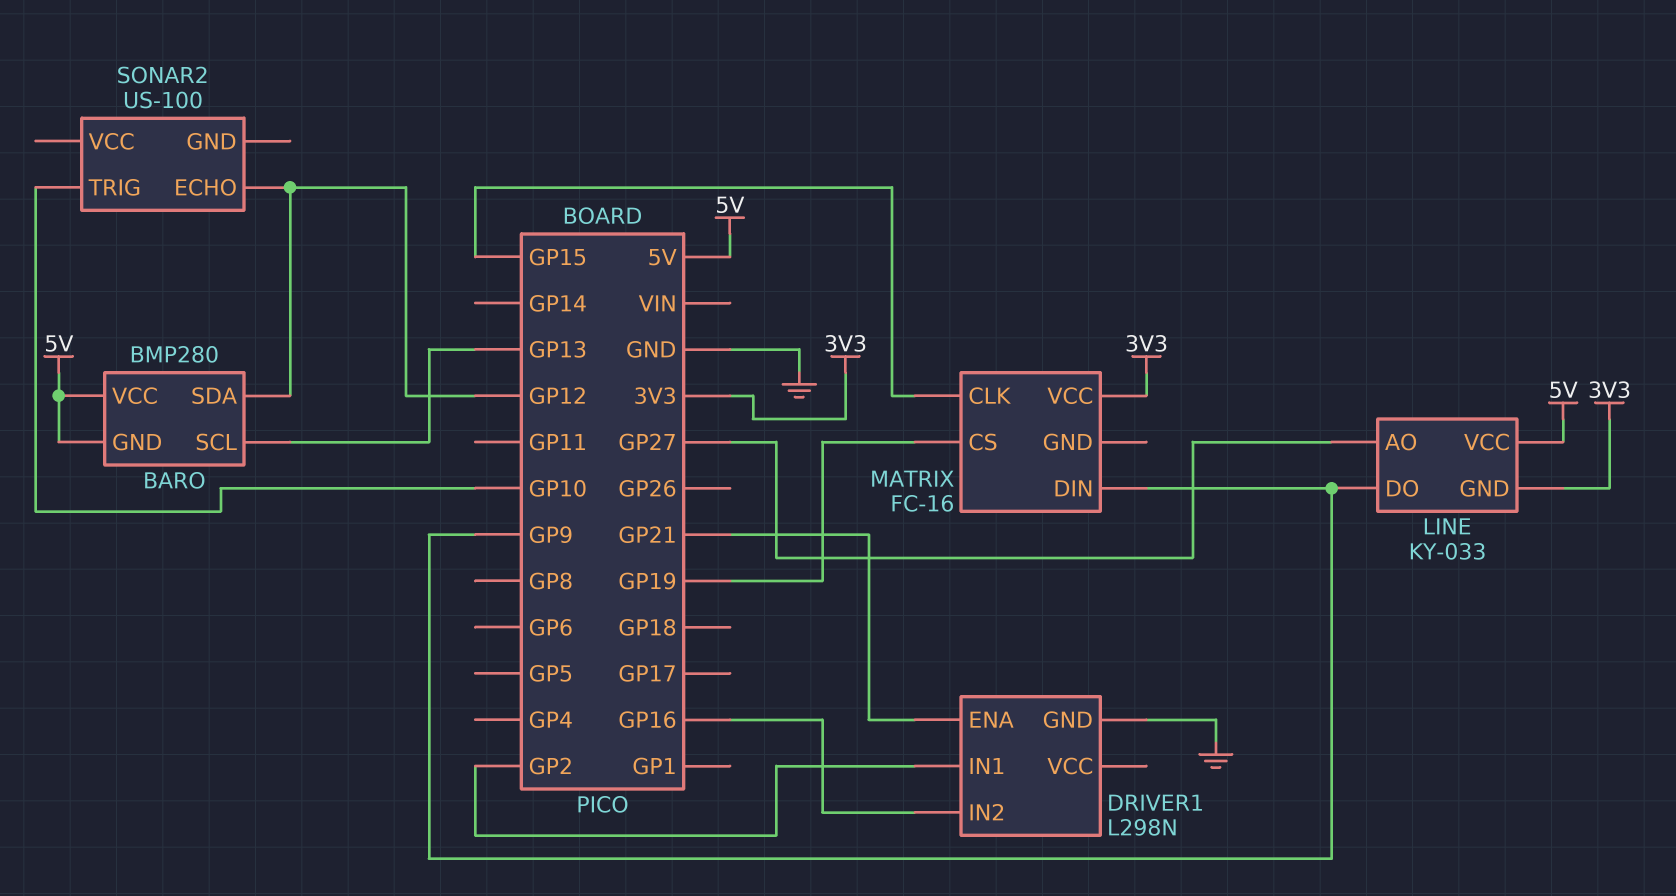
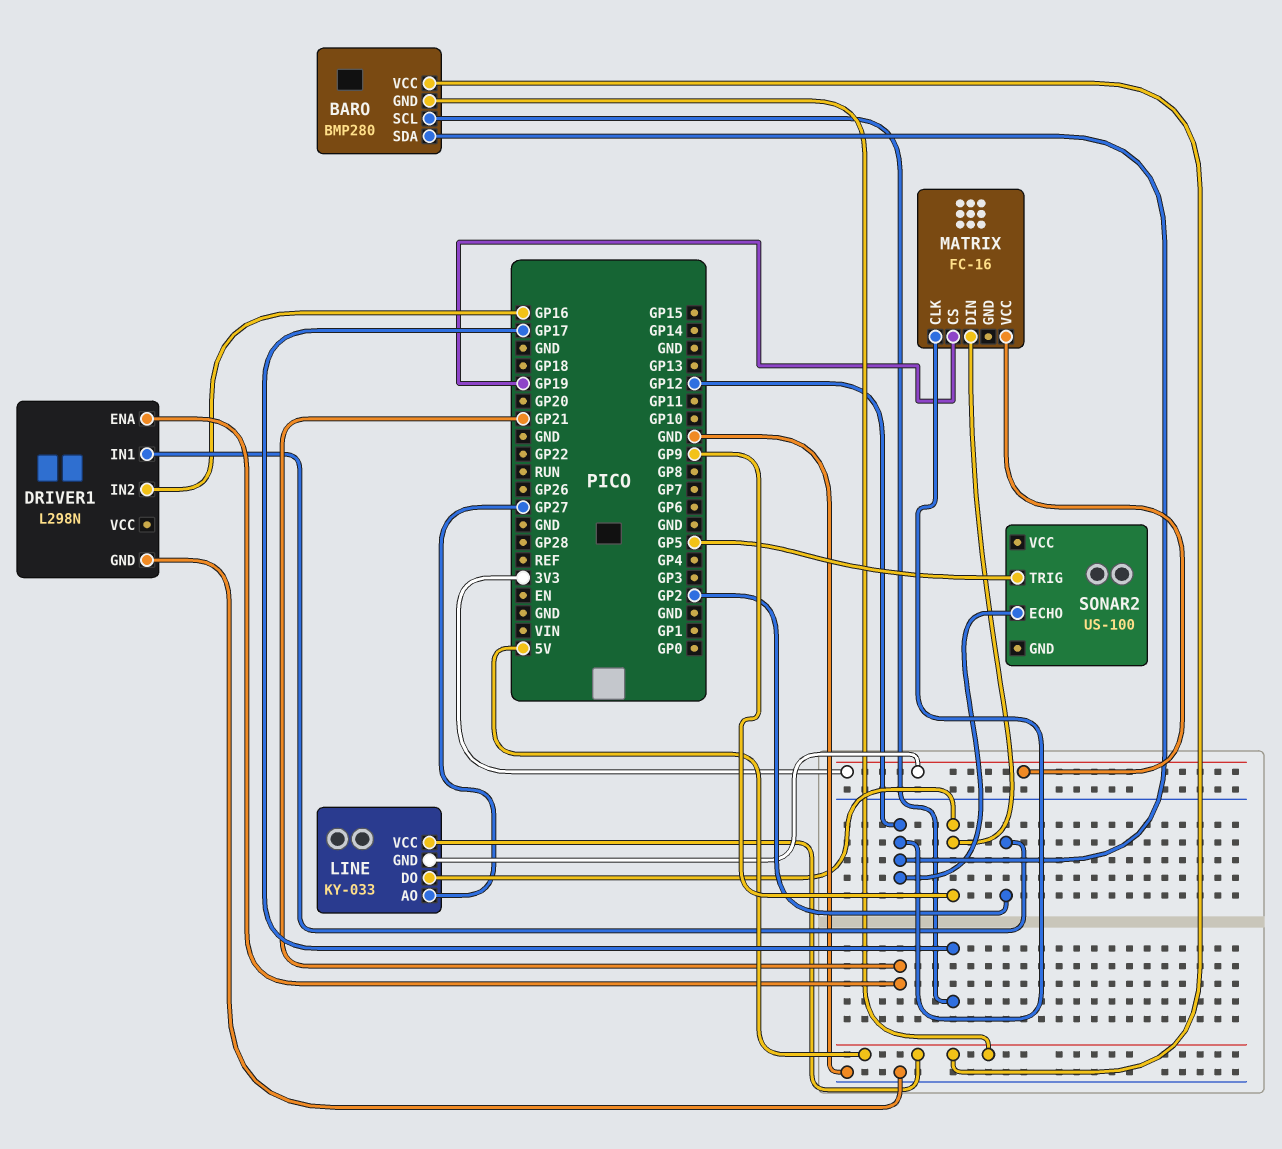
BARO pin SCL: GP13 -> GP17
MATRIX pin CLK: GP15 -> GP12
SONAR2 pin TRIG: GP10 -> GP5

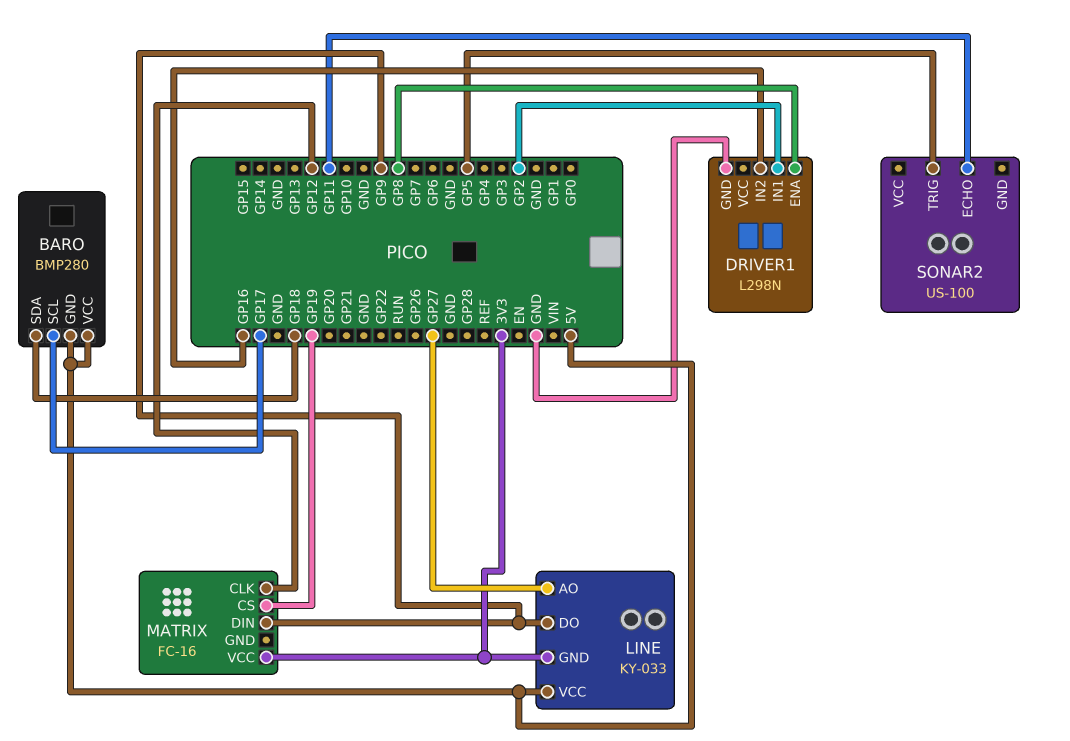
BARO pin SDA: GP12 -> GP18
DRIVER1 pin ENA: GP21 -> GP8
SONAR2 pin ECHO: GP12 -> GP11

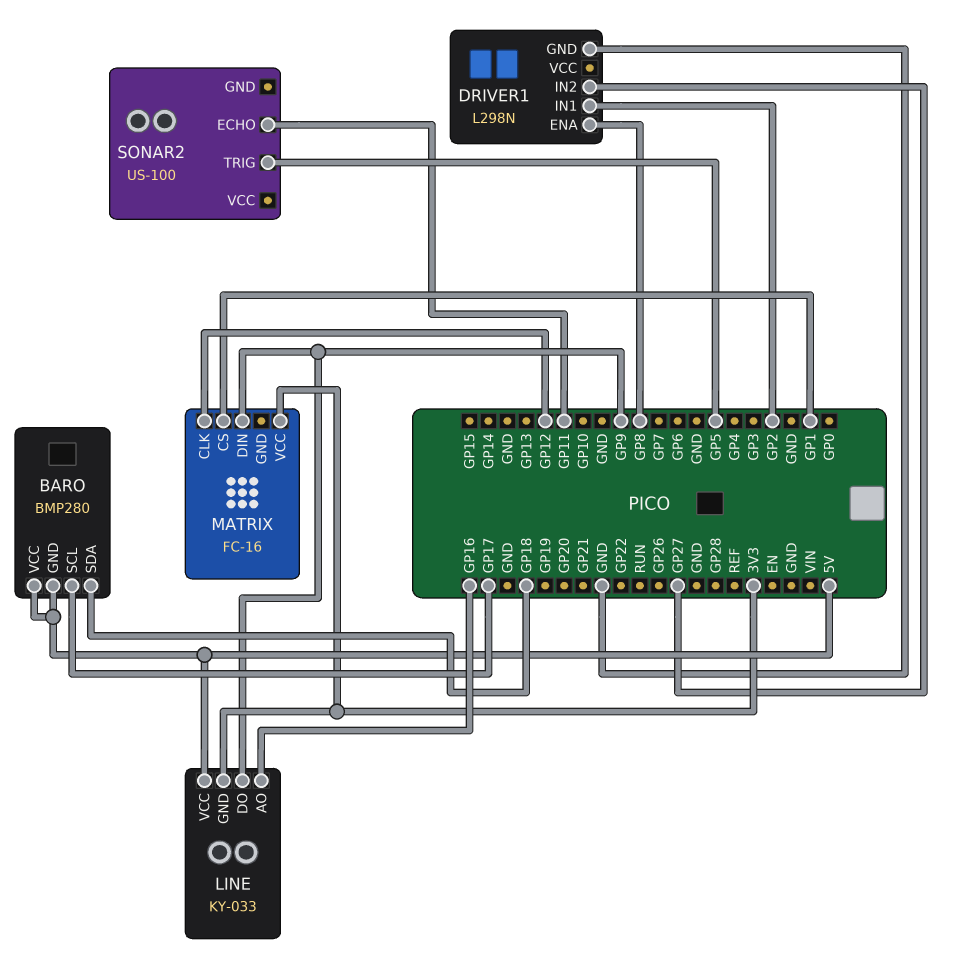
DRIVER1 pin IN2: GP16 -> GP27
LINE pin AO: GP27 -> GP16
MATRIX pin CS: GP19 -> GP1

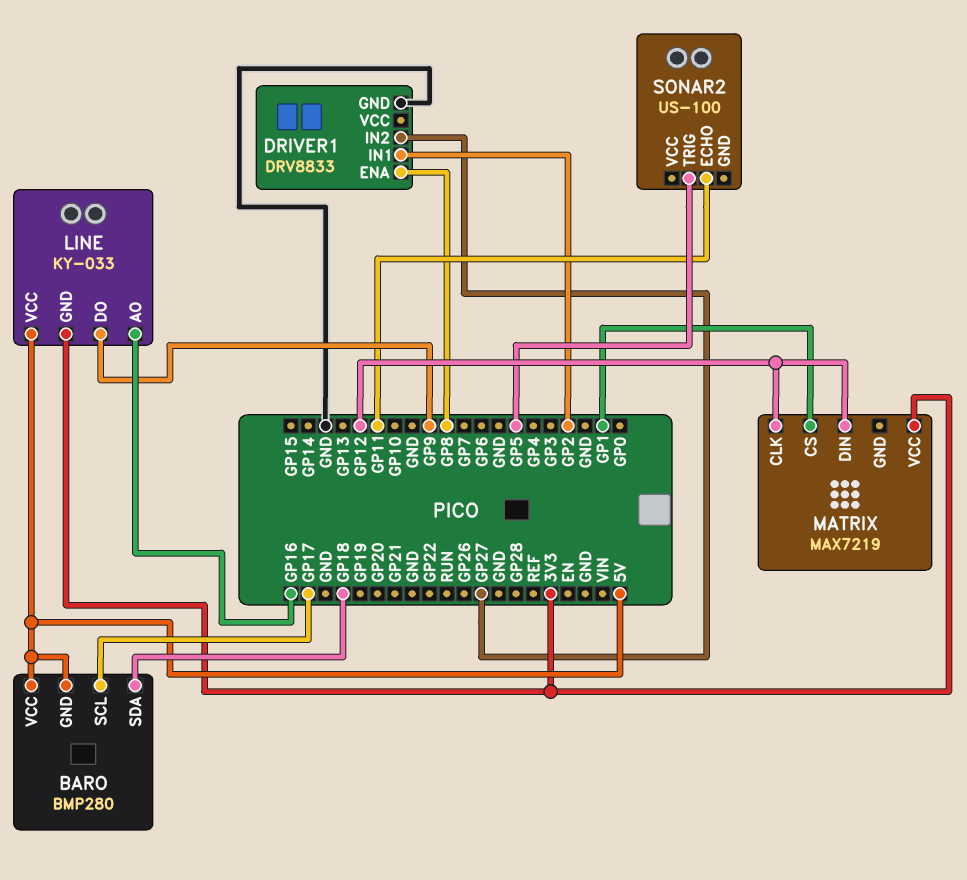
DRIVER1: L298N -> DRV8833
MATRIX: FC-16 -> MAX7219
MATRIX pin DIN: GP9 -> GP12

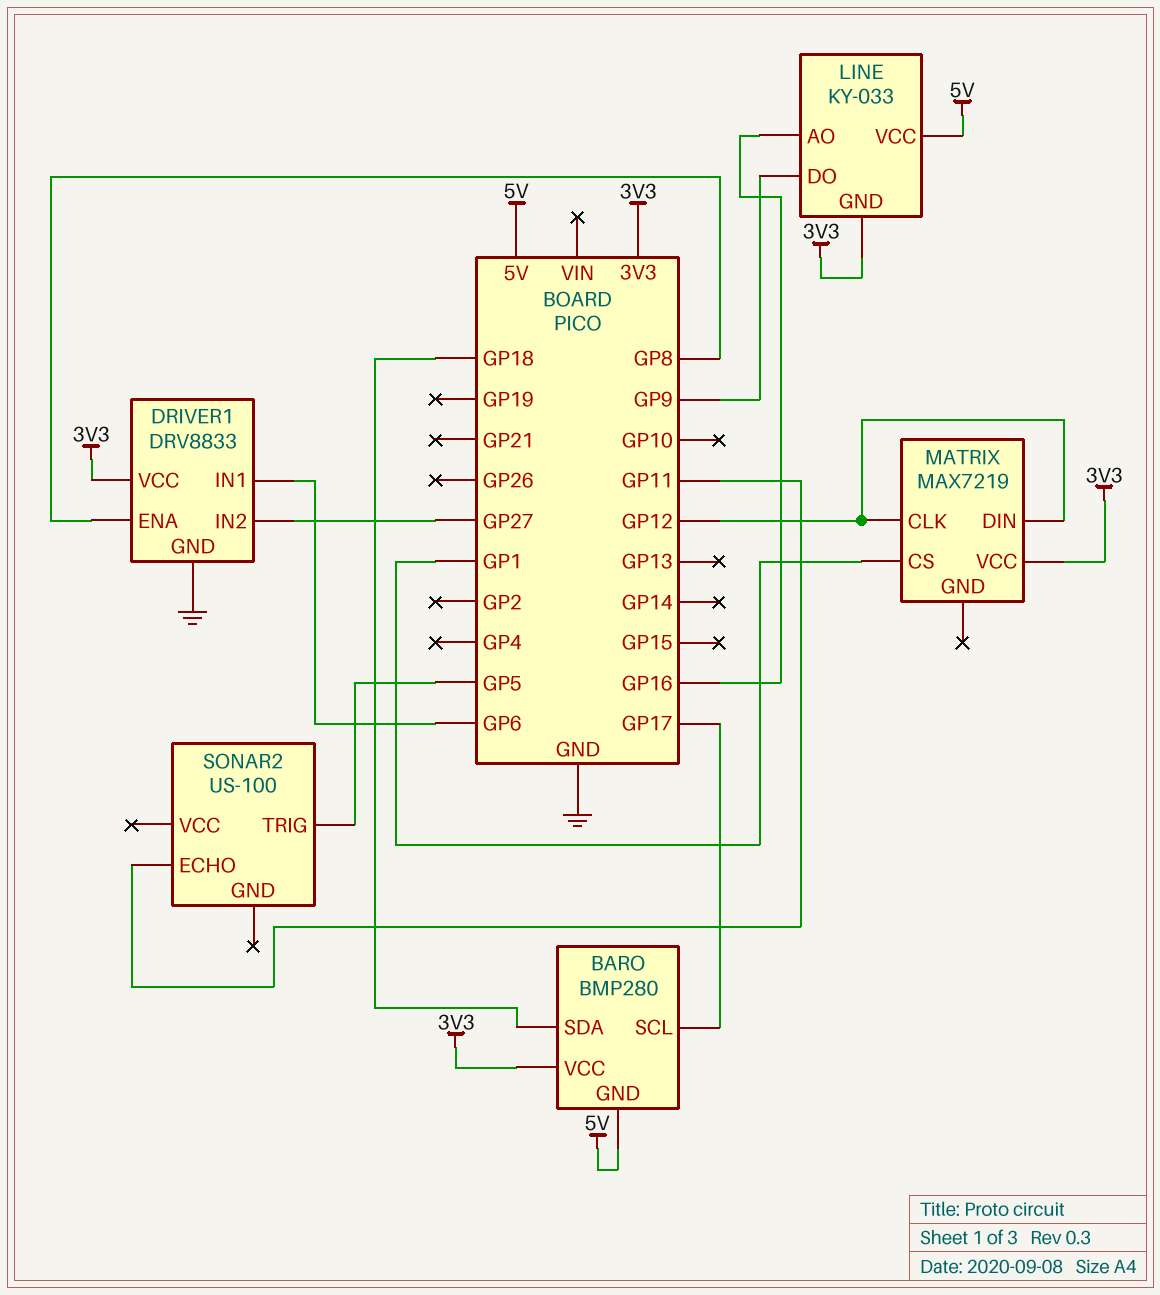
BARO pin VCC: 5V -> 3V3
DRIVER1 pin IN1: GP2 -> GP6
DRIVER1 pin VCC: none -> 3V3

